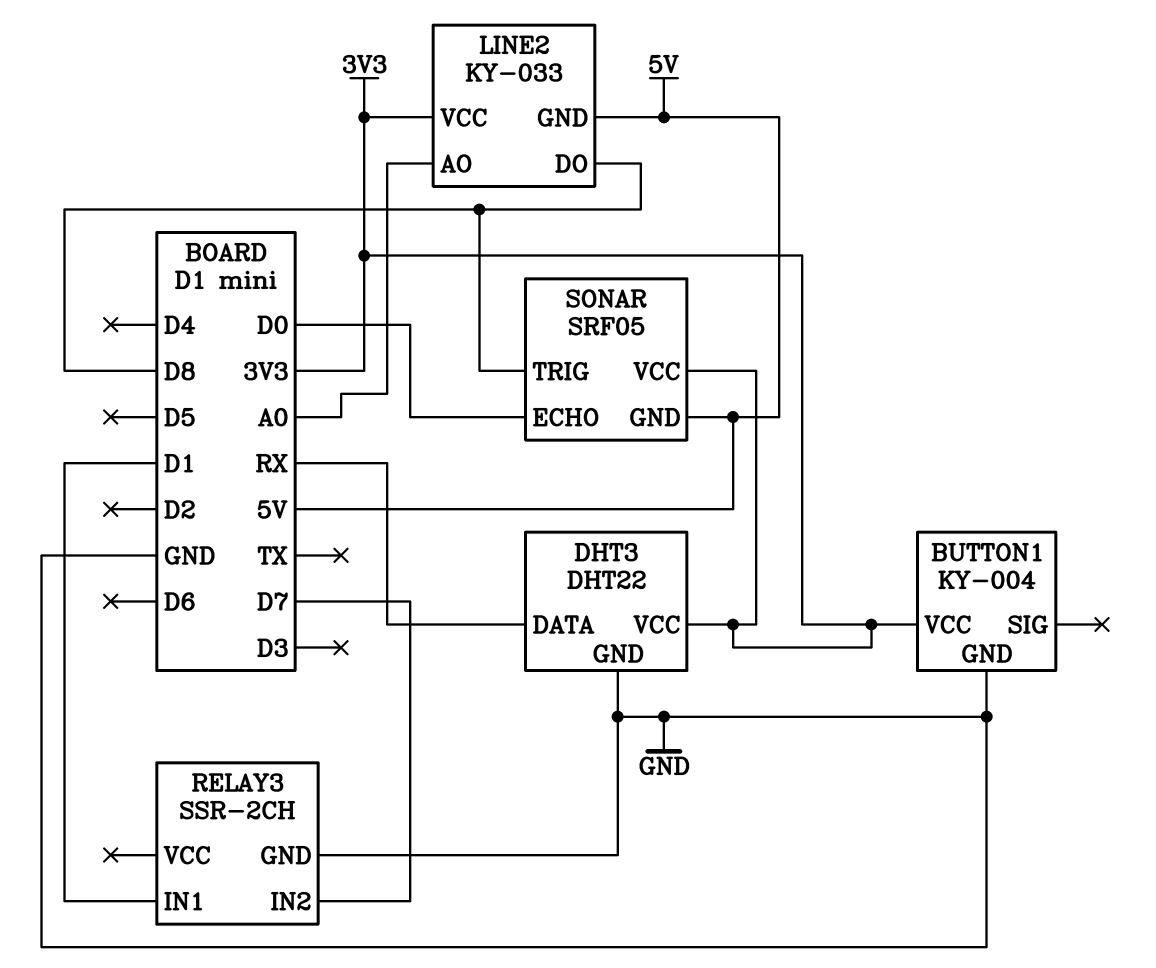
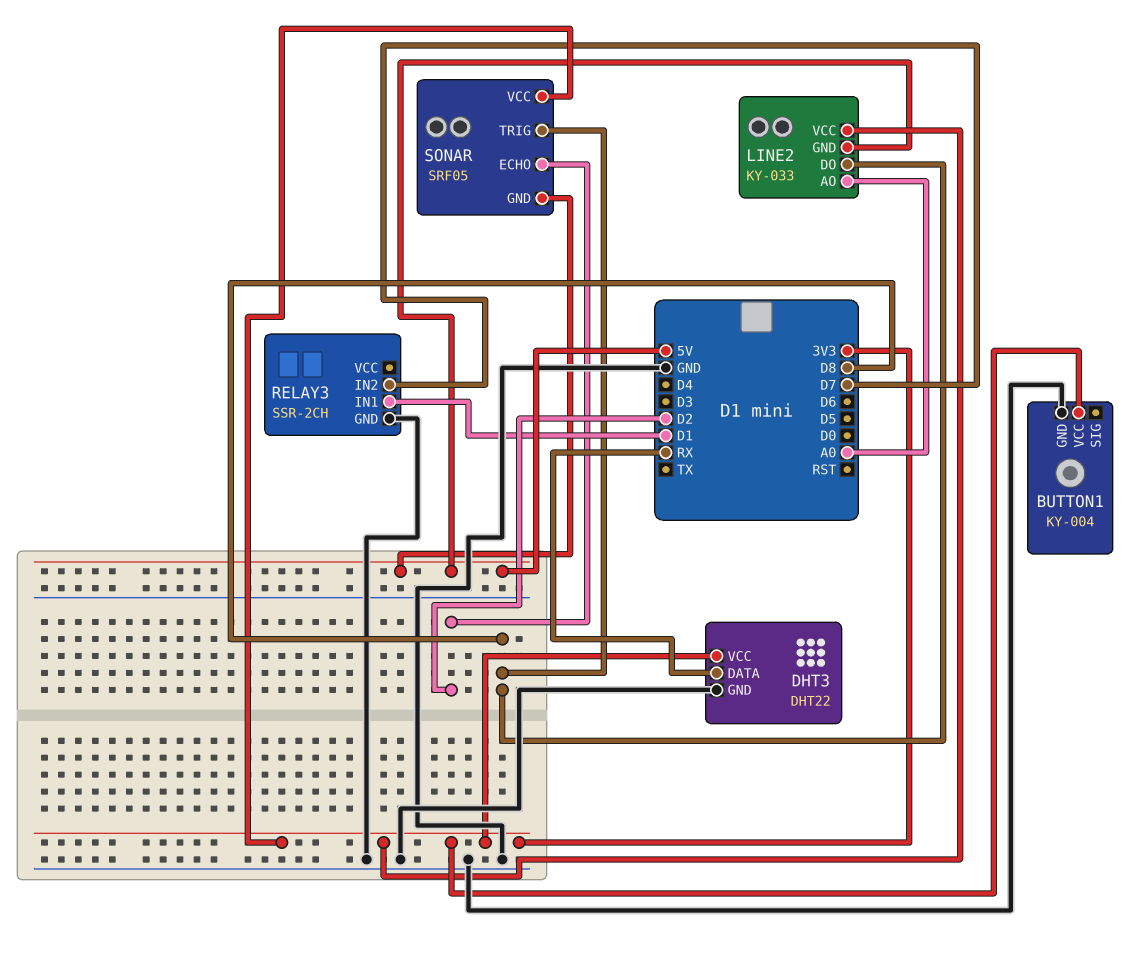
SONAR pin ECHO: D0 -> D2

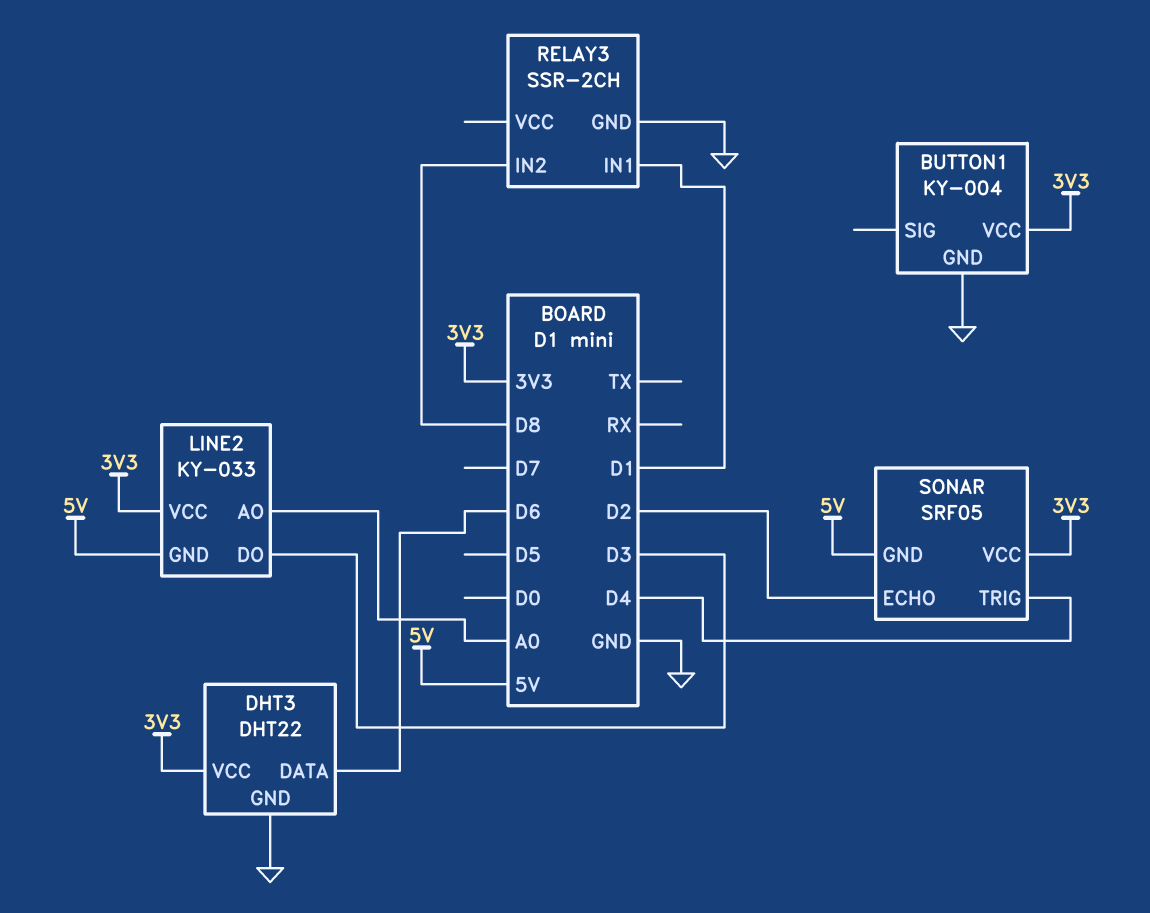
DHT3 pin DATA: RX -> D6
LINE2 pin DO: D8 -> D3
RELAY3 pin IN2: D7 -> D8
SONAR pin TRIG: D8 -> D4

